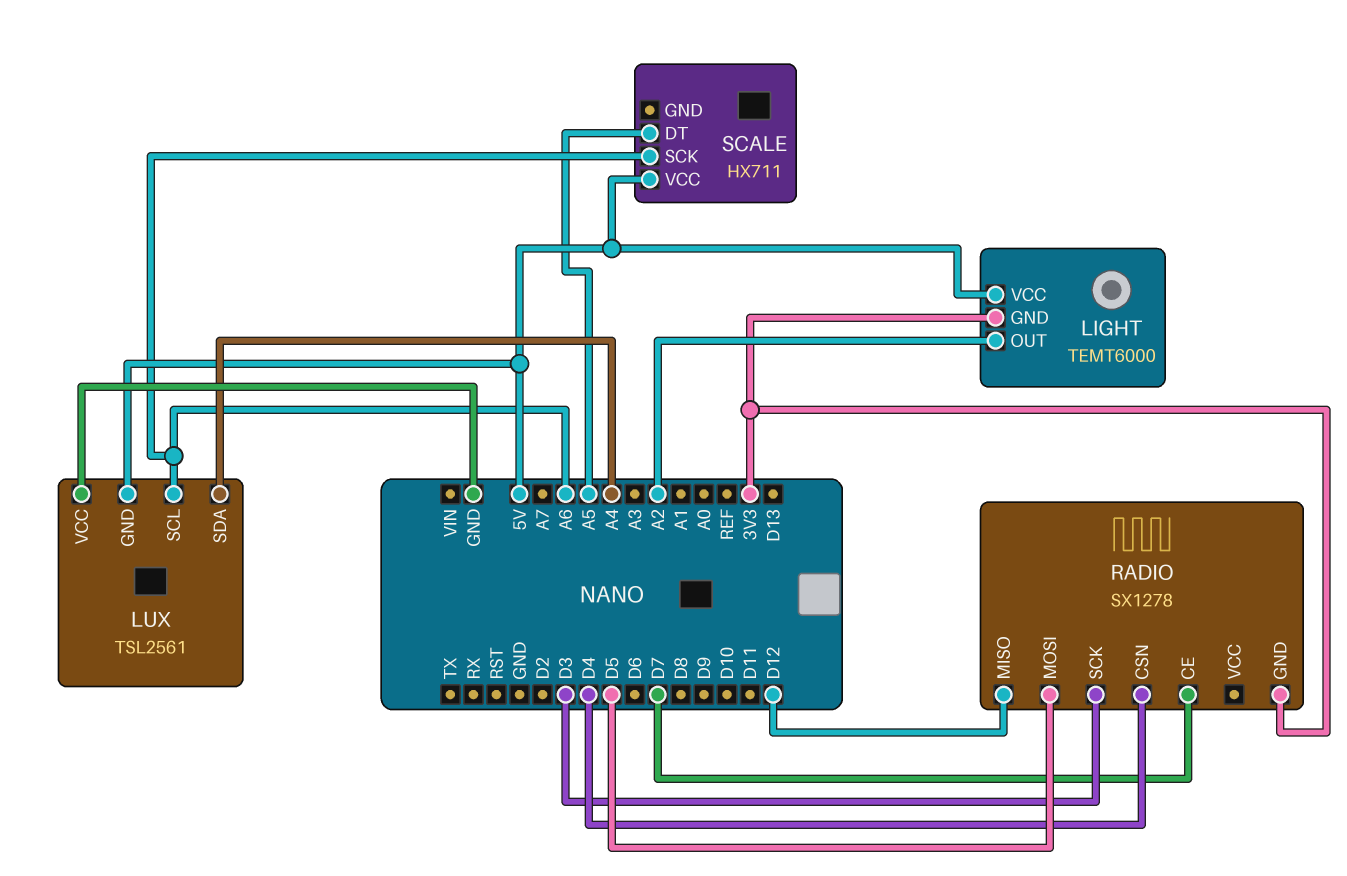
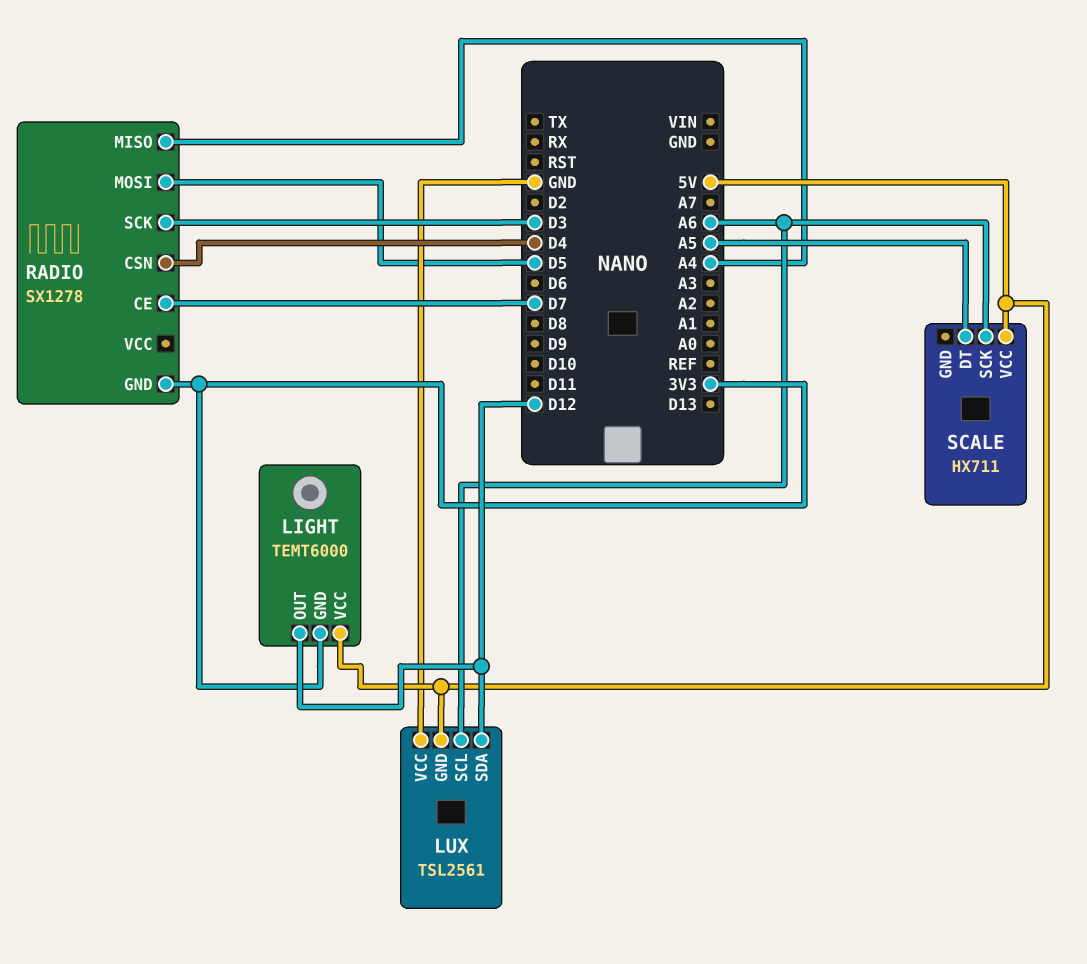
LIGHT pin OUT: A2 -> D12
LUX pin SDA: A4 -> D12
RADIO pin MISO: D12 -> A4

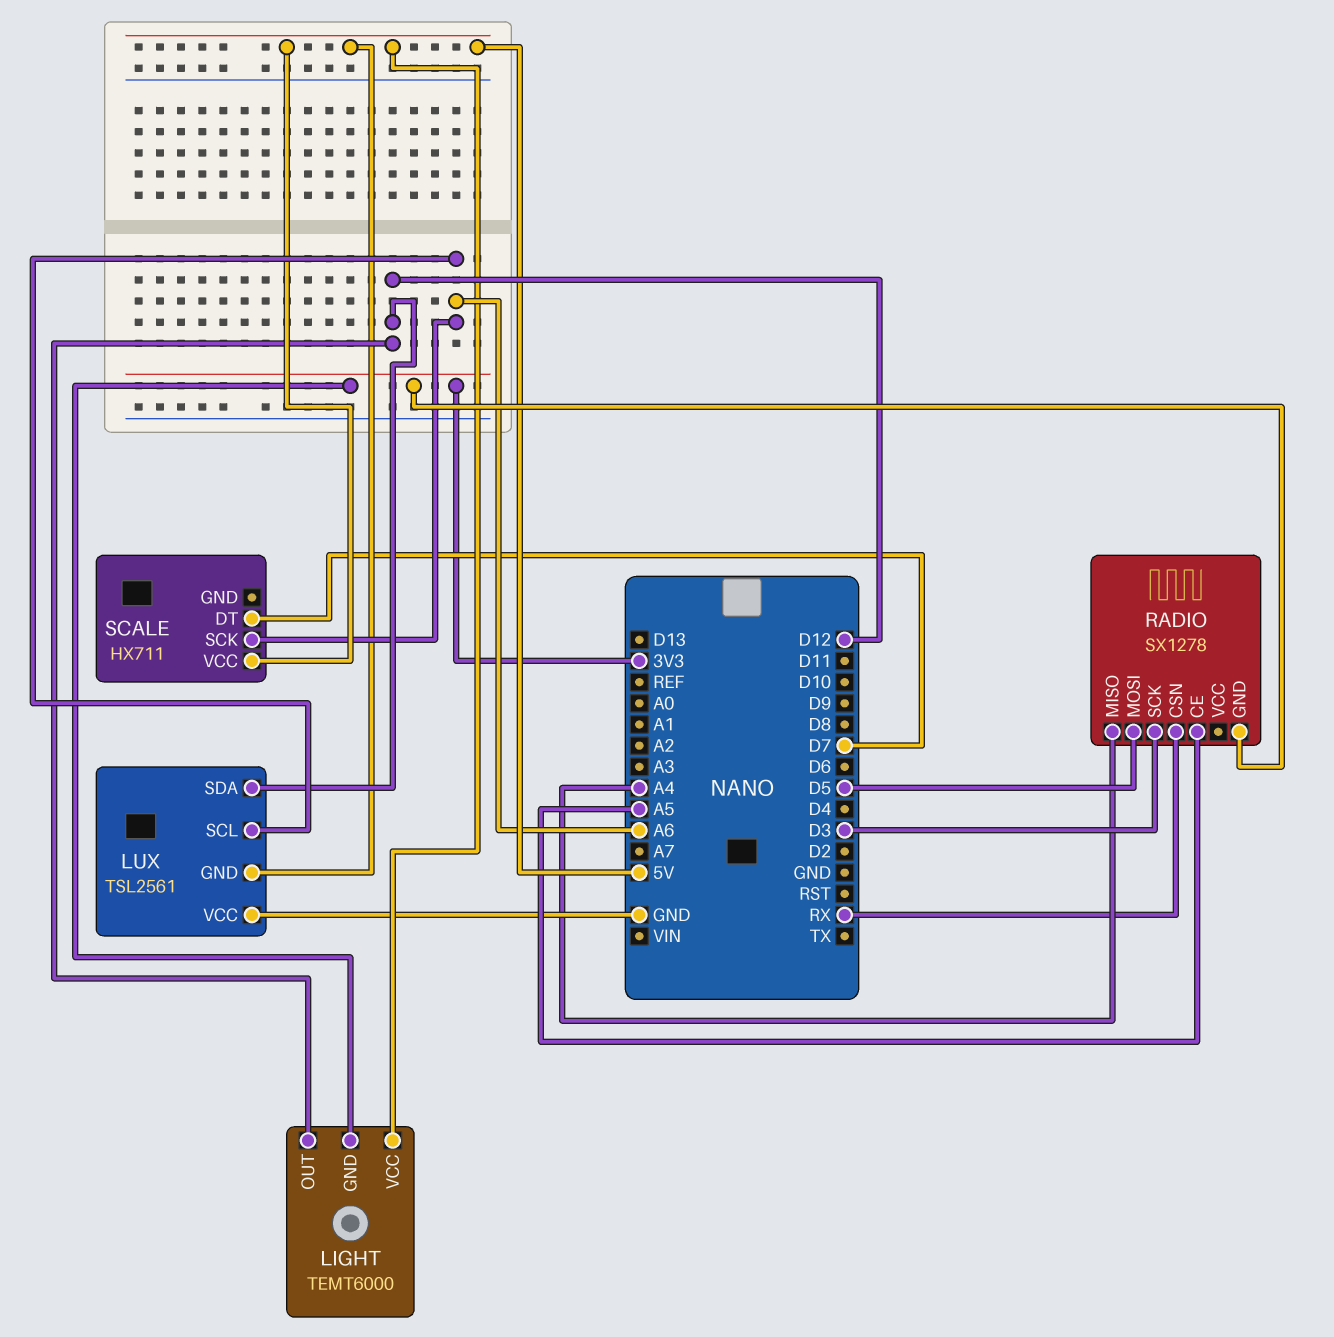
RADIO pin CE: D7 -> A5
RADIO pin CSN: D4 -> RX
SCALE pin DT: A5 -> D7

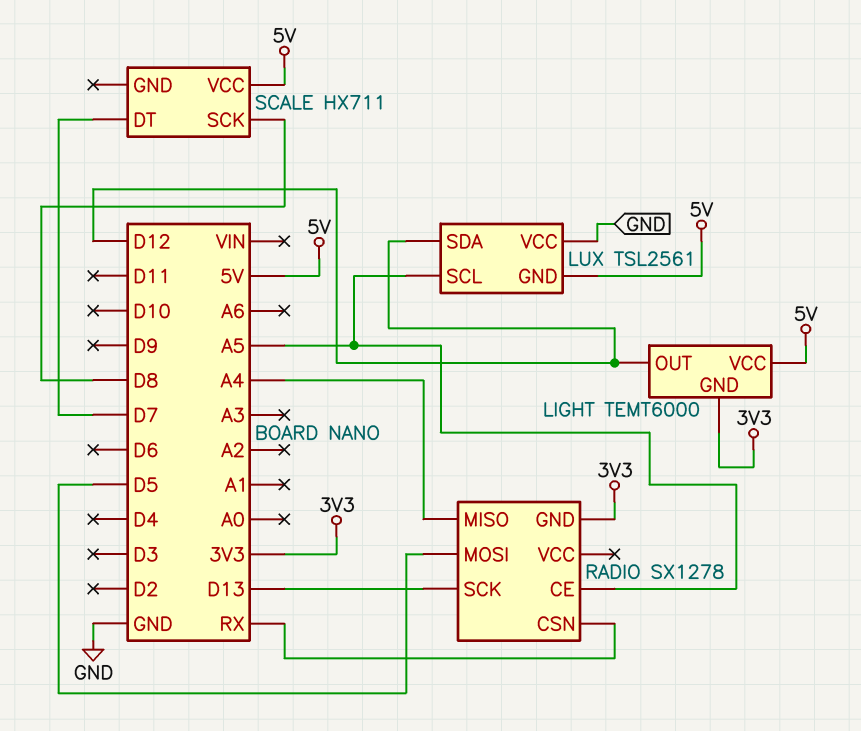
LUX pin SCL: A6 -> A5
RADIO pin SCK: D3 -> D13
SCALE pin SCK: A6 -> D8

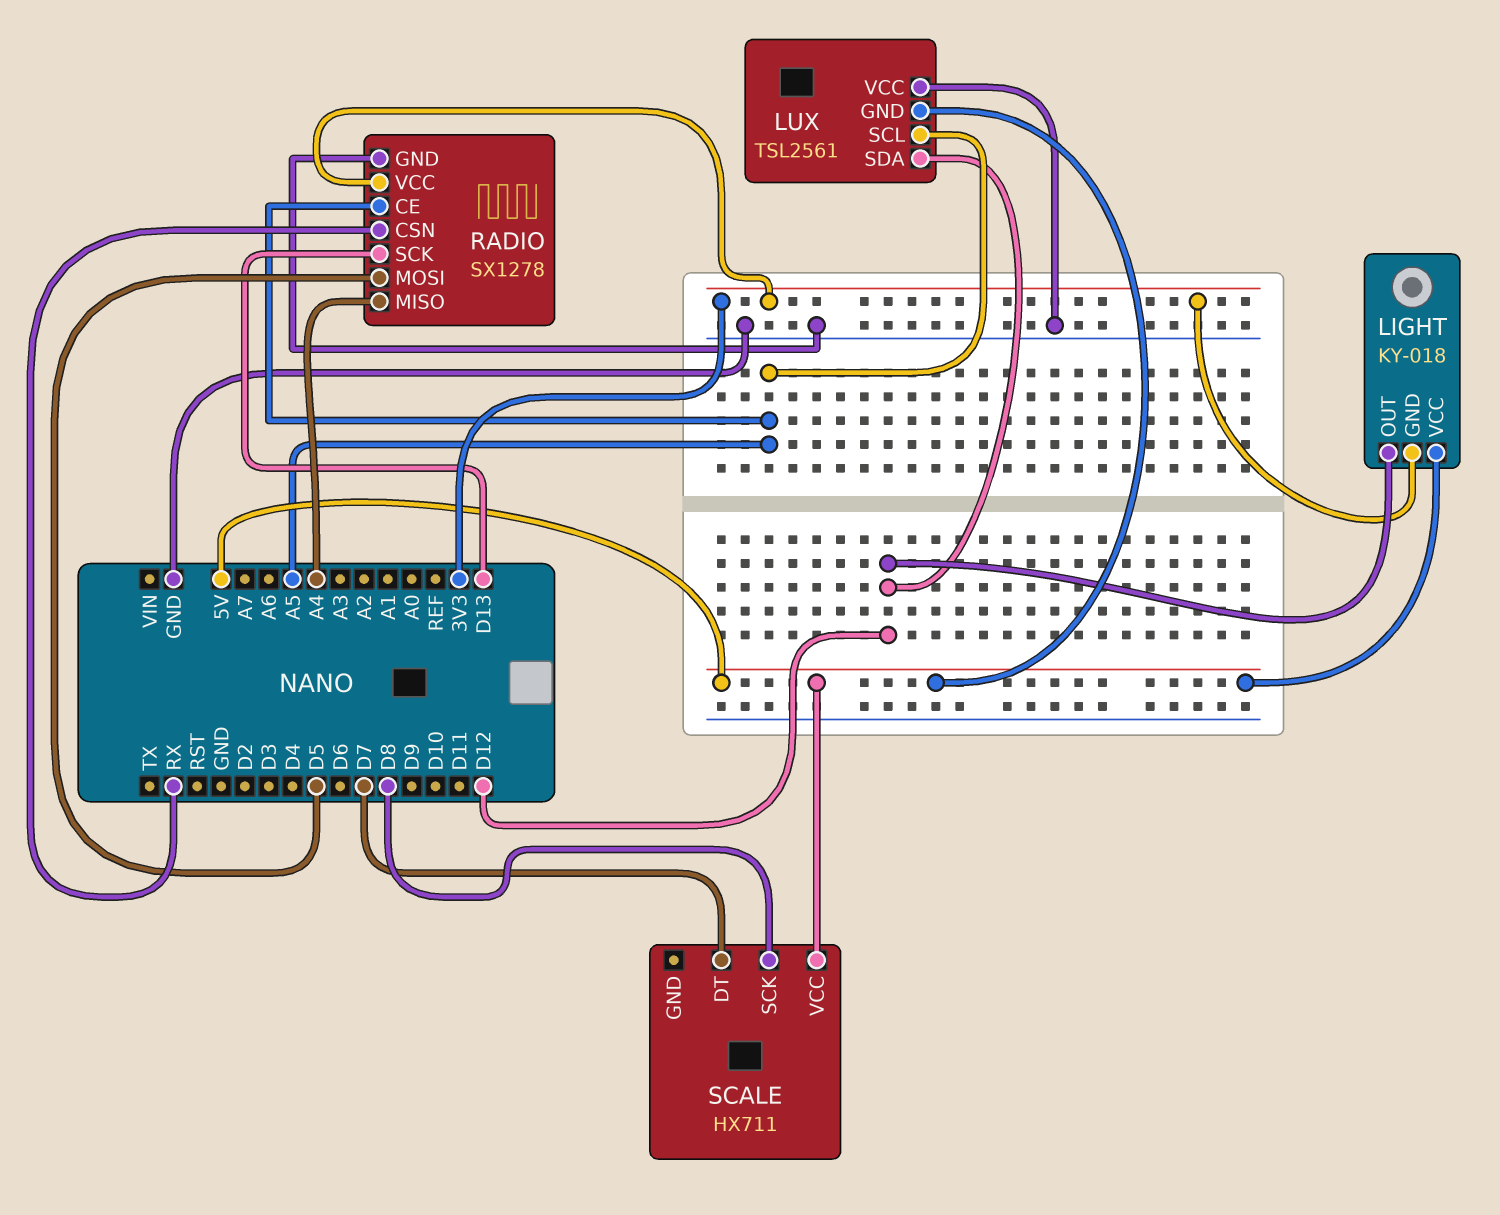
LIGHT: TEMT6000 -> KY-018
RADIO pin GND: 3V3 -> GND
RADIO pin VCC: none -> 3V3

